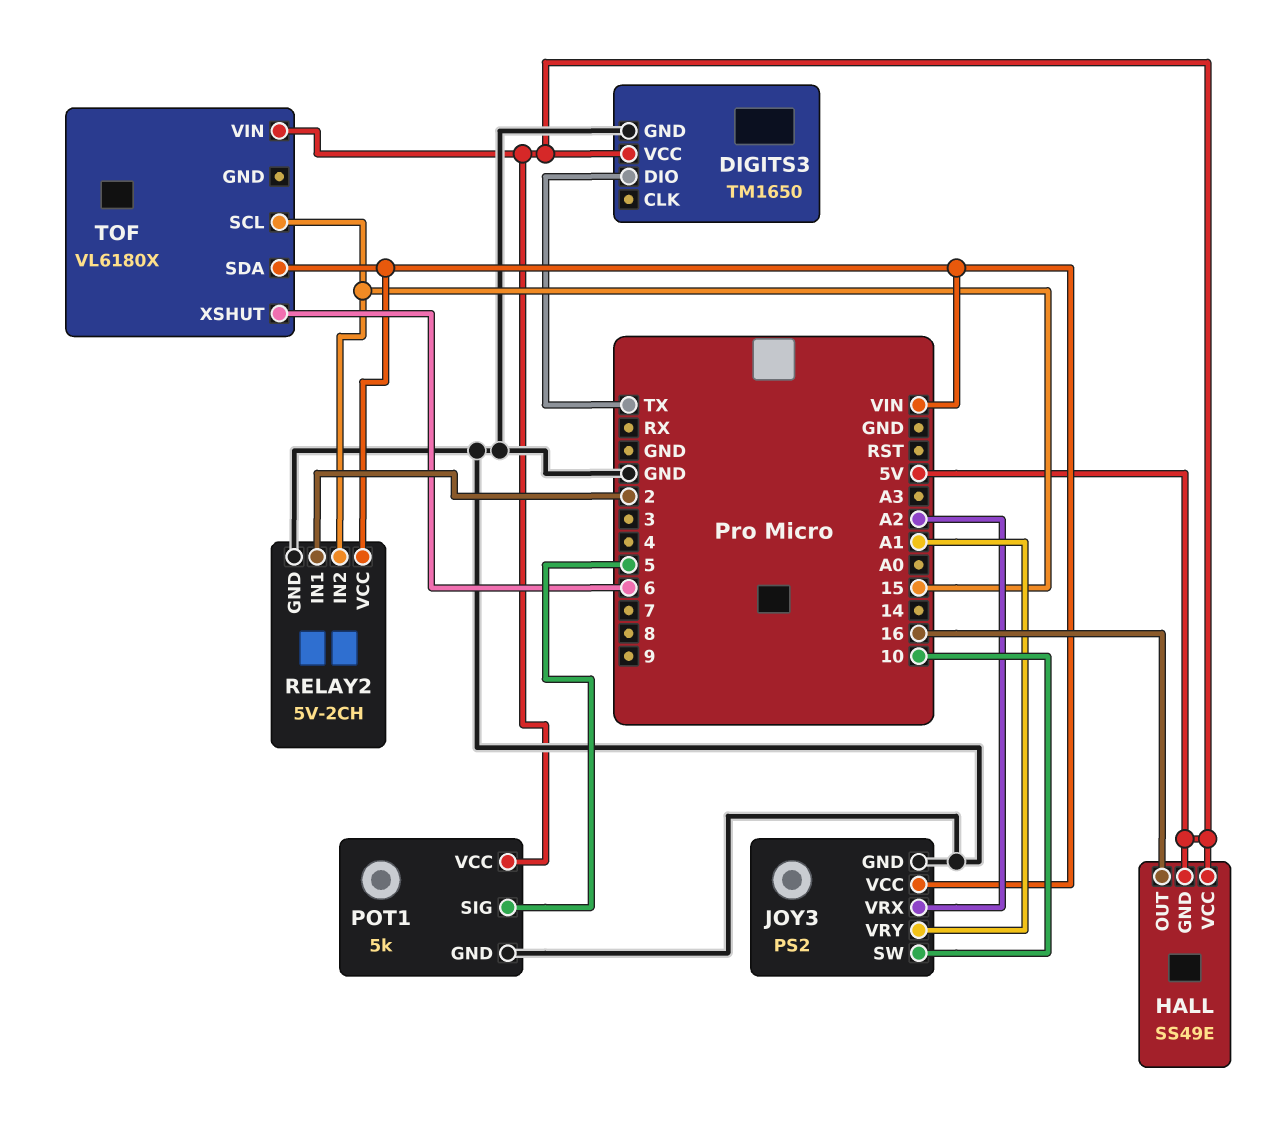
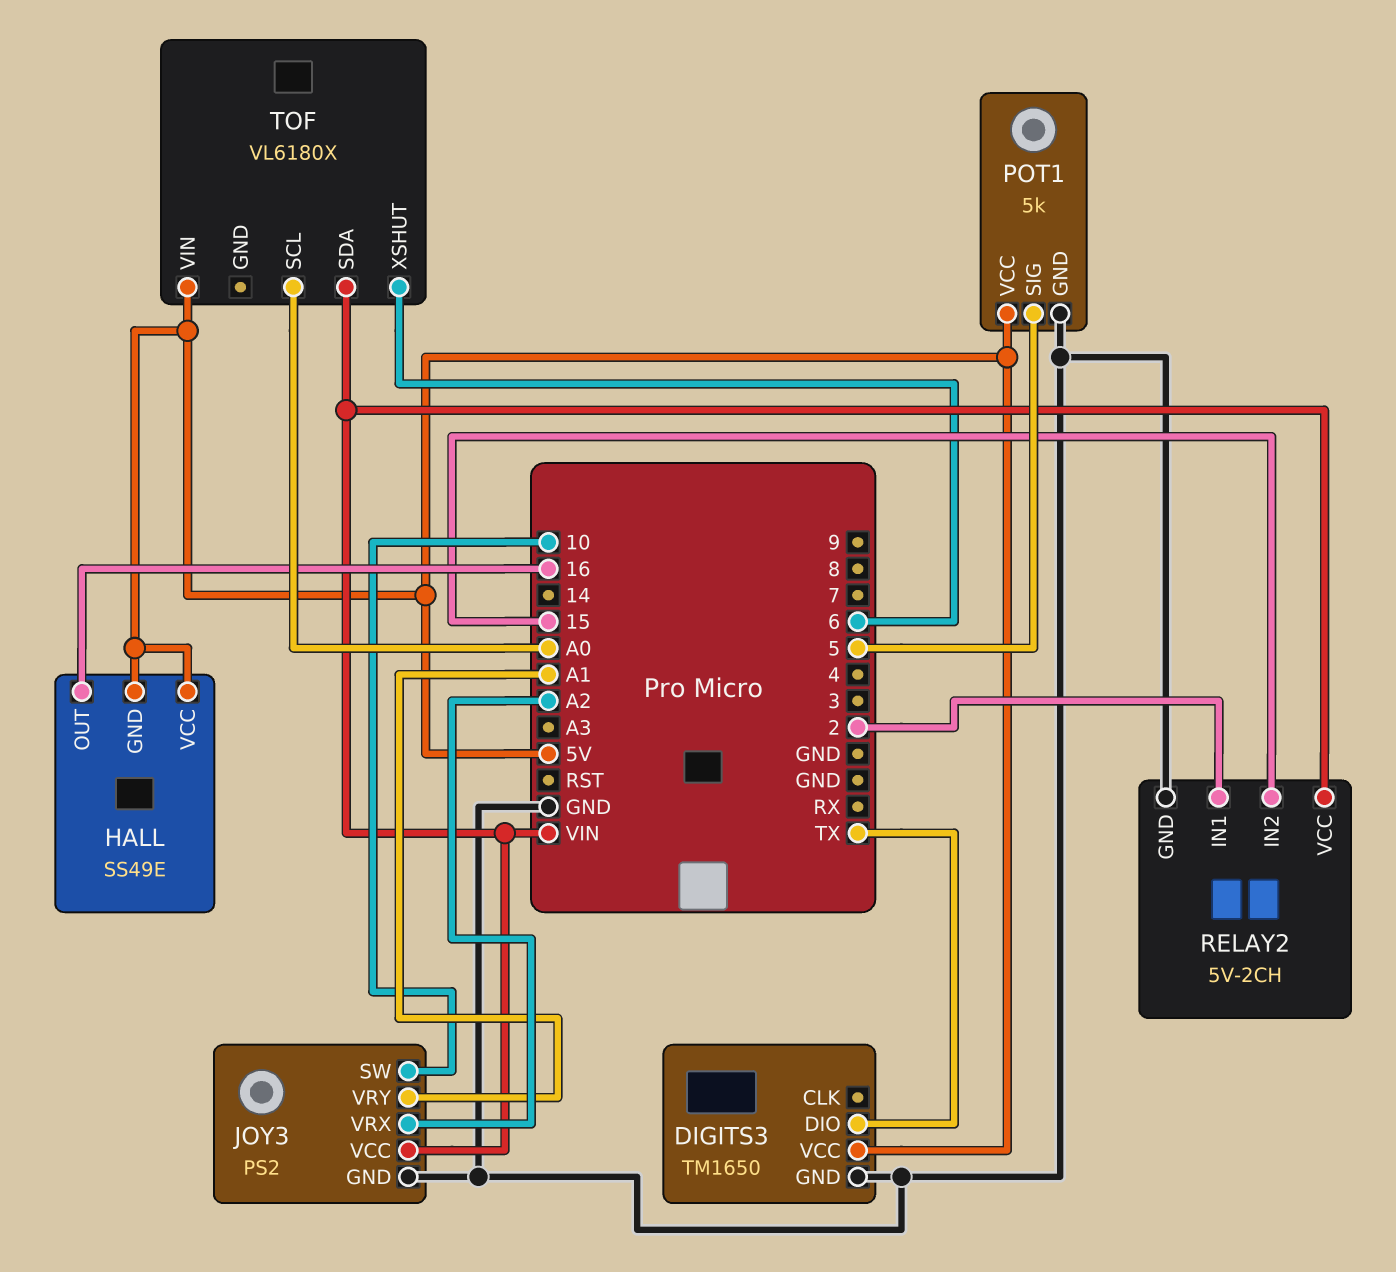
TOF pin SCL: 15 -> A0

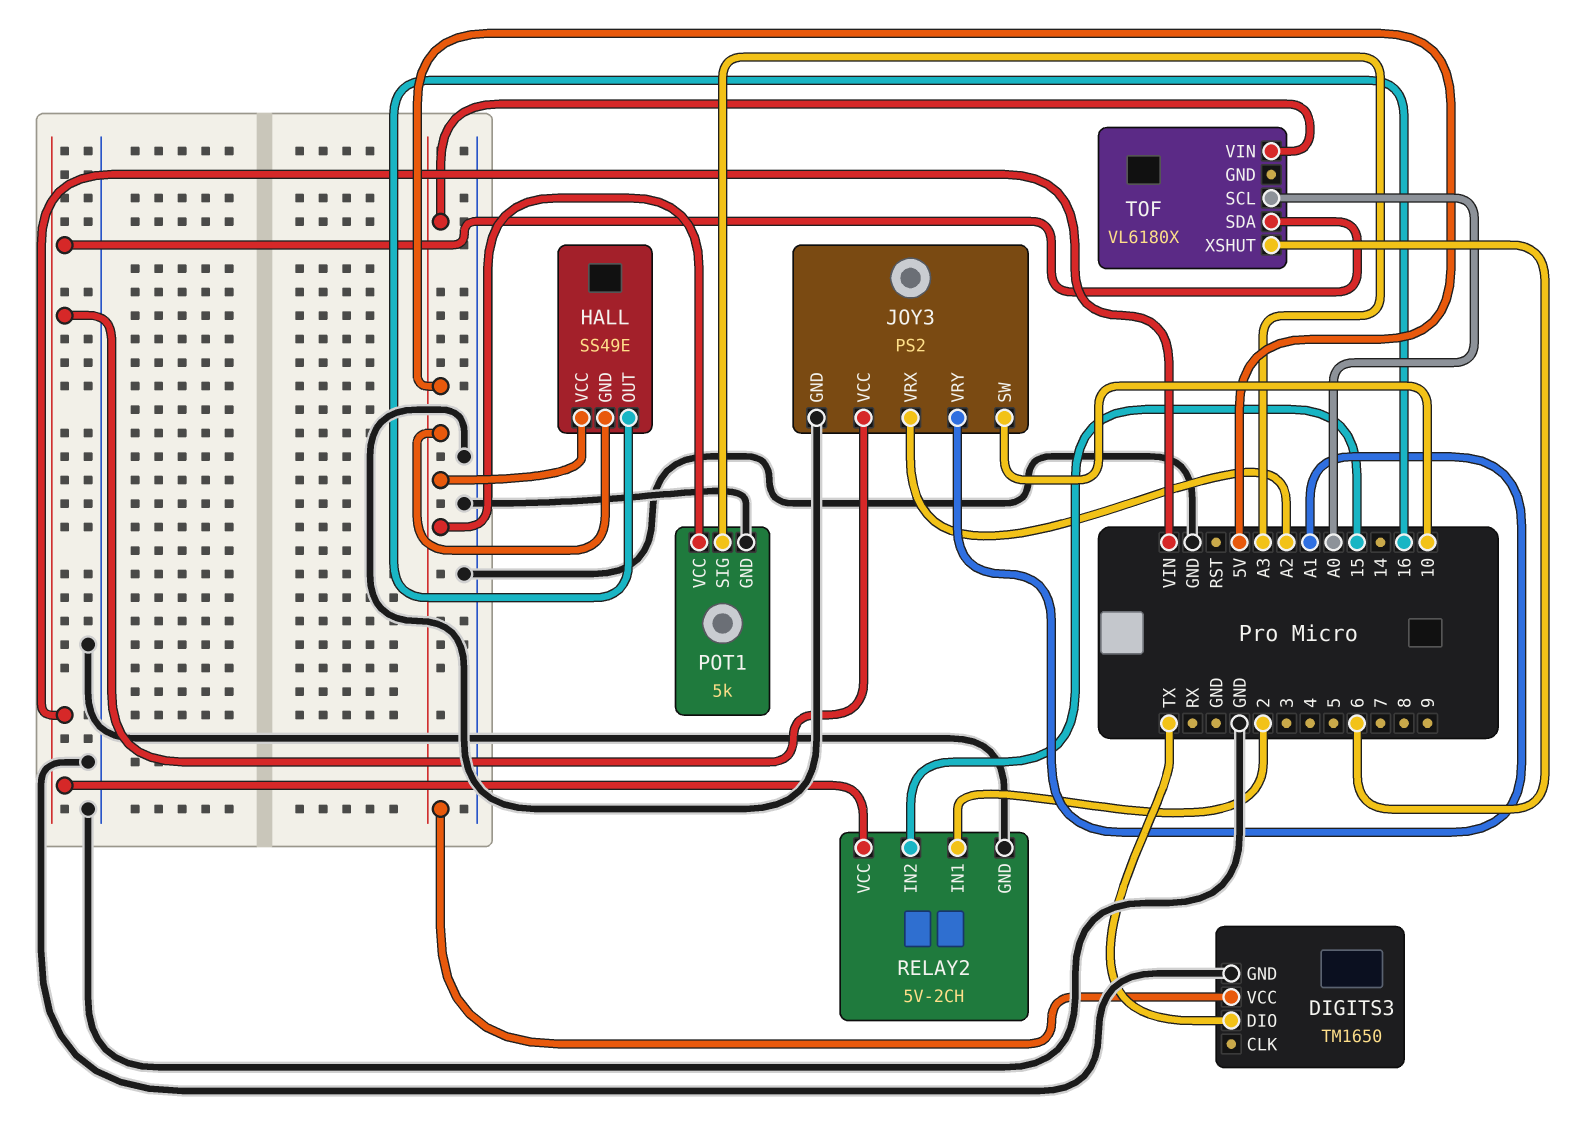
POT1 pin SIG: 5 -> A3

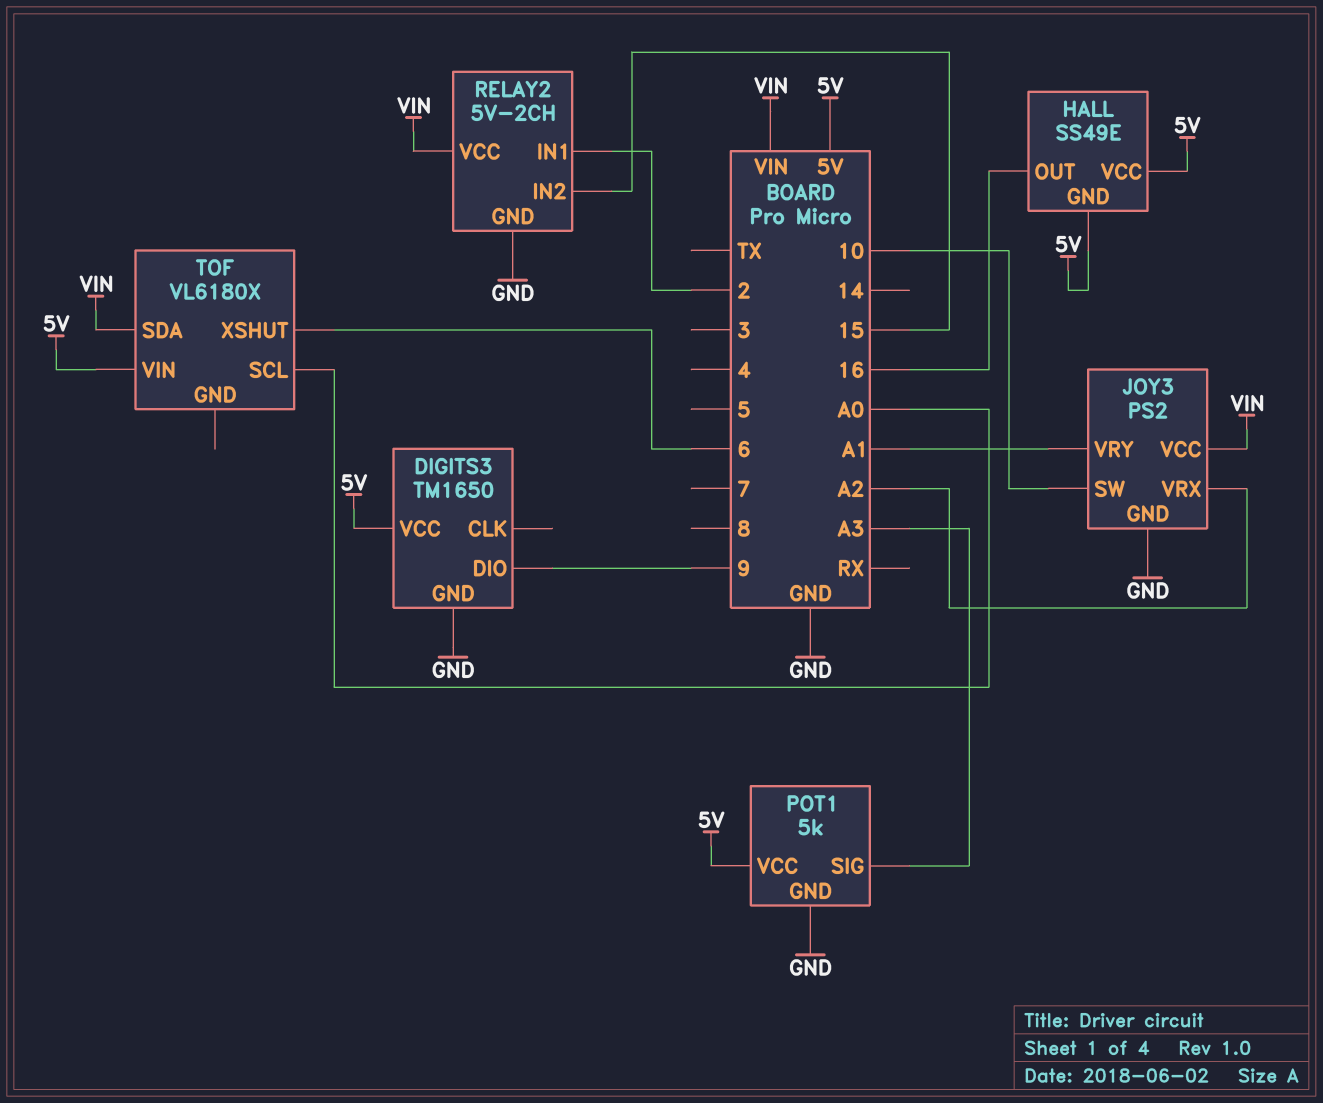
DIGITS3 pin DIO: TX -> 9

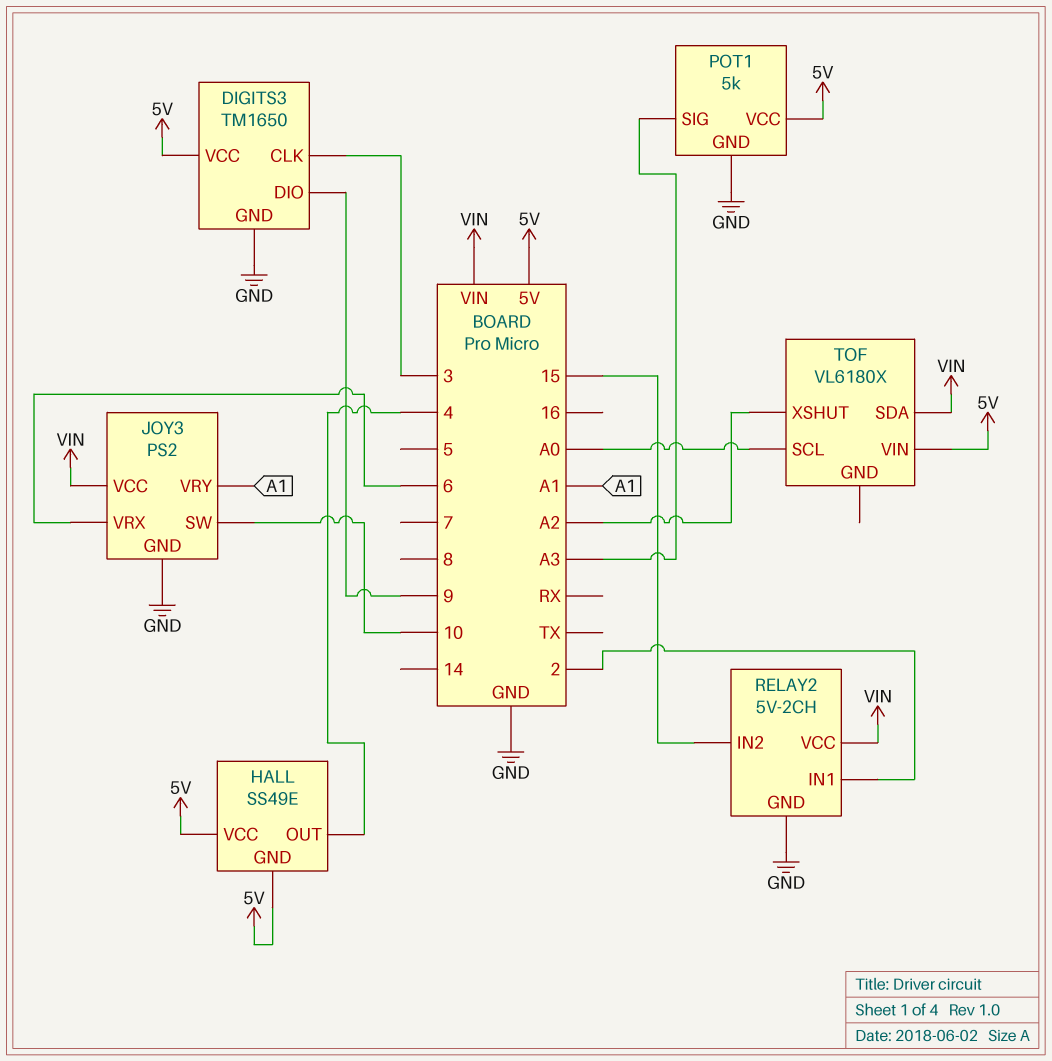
DIGITS3 pin CLK: none -> 3
HALL pin OUT: 16 -> 4
JOY3 pin VRX: A2 -> 6
TOF pin XSHUT: 6 -> A2

